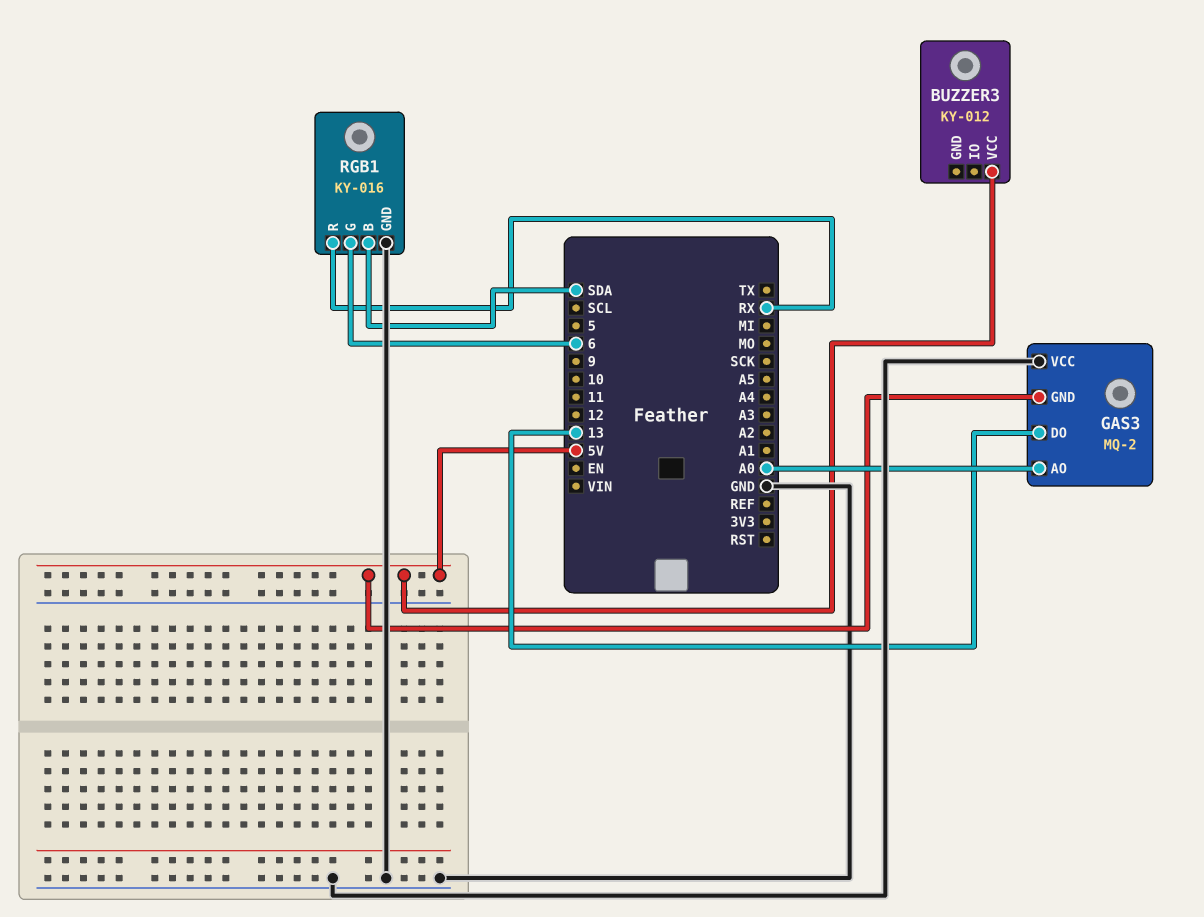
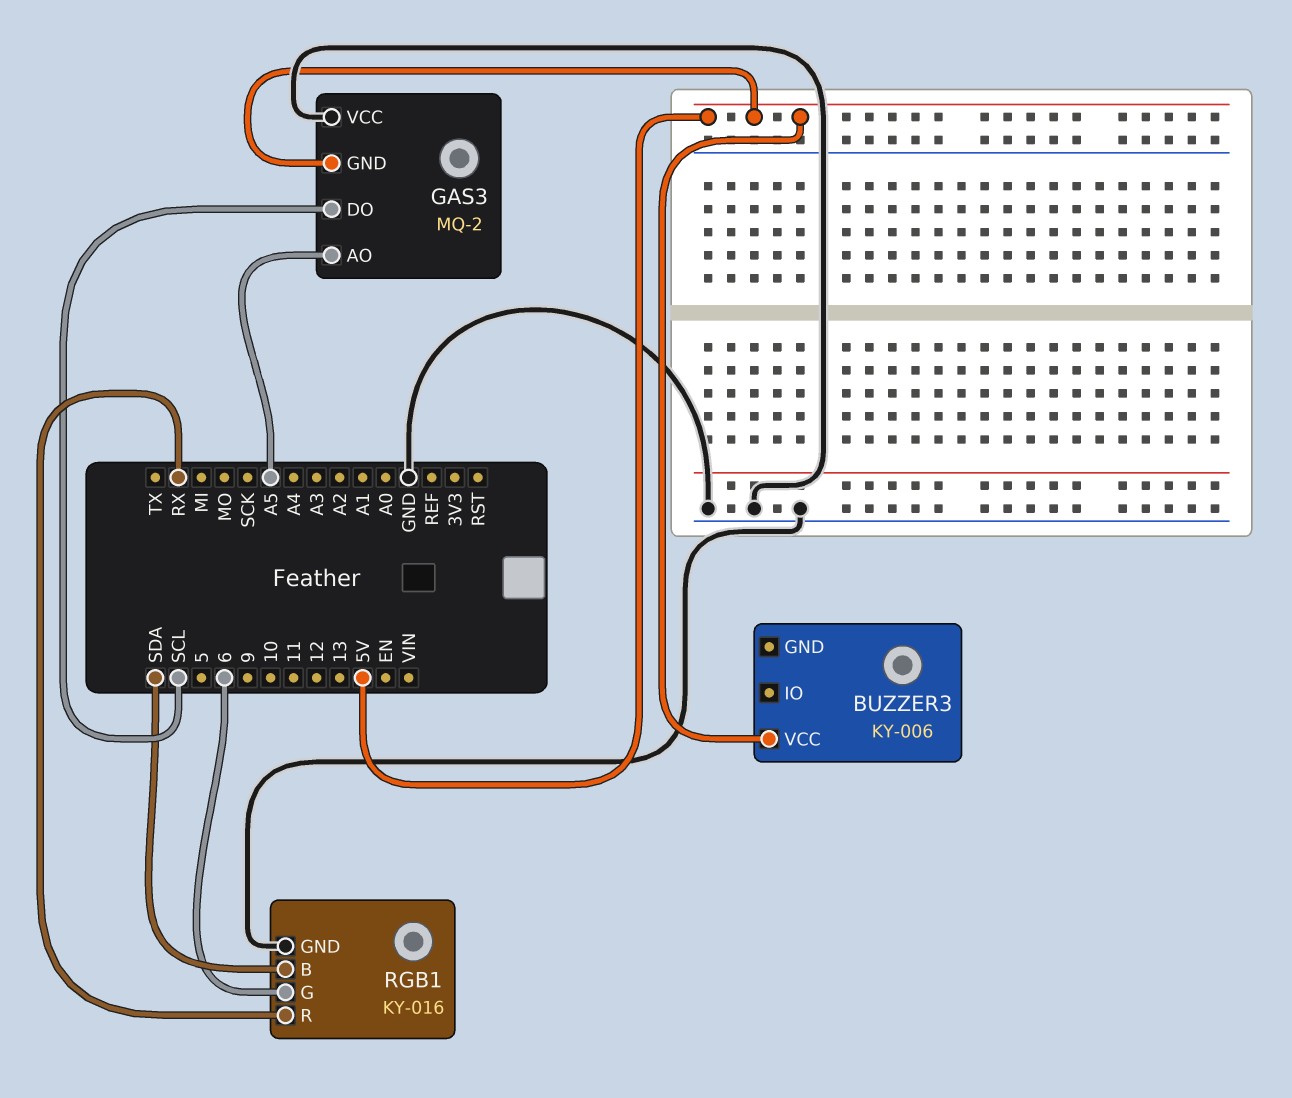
BUZZER3: KY-012 -> KY-006
GAS3 pin AO: A0 -> A5
GAS3 pin DO: 13 -> SCL

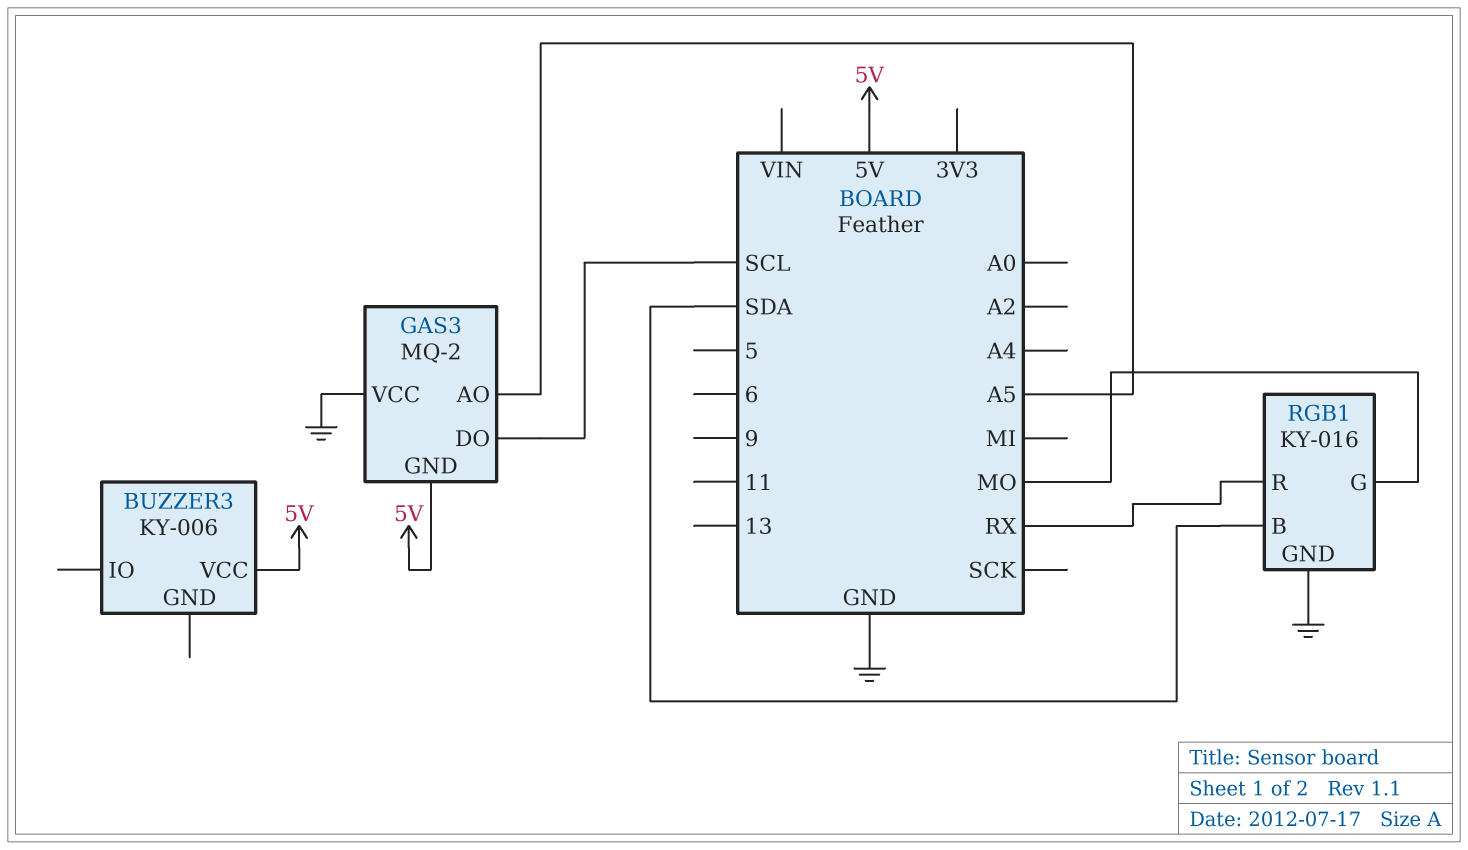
RGB1 pin G: 6 -> MO

